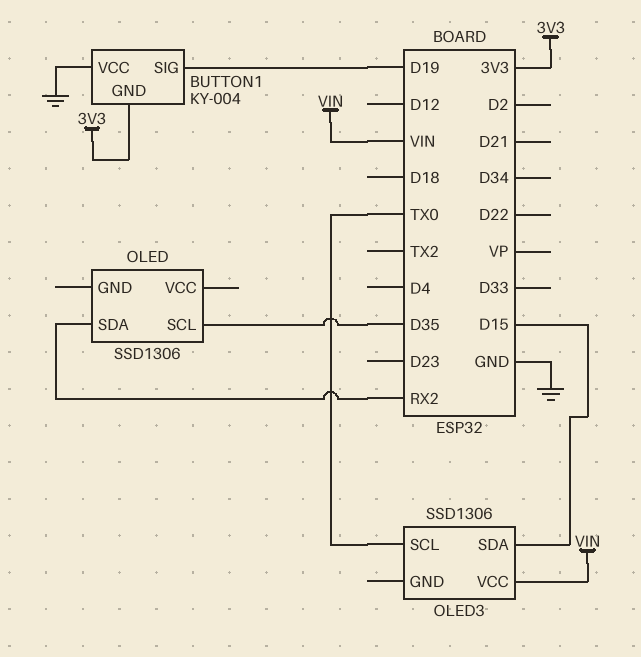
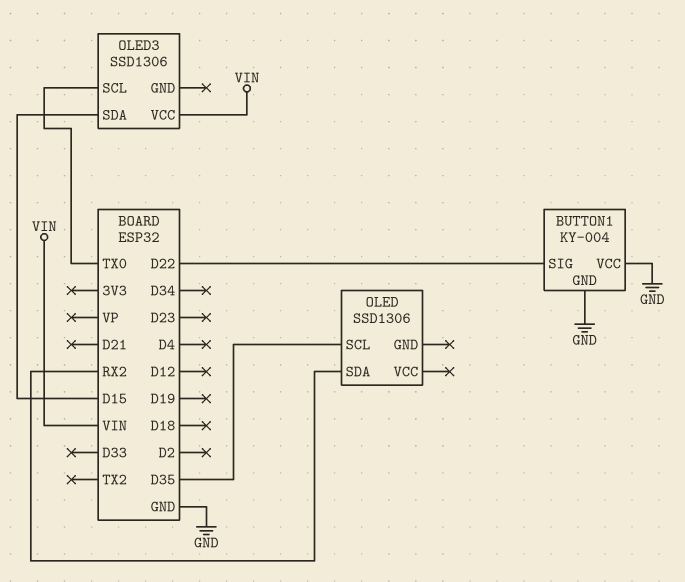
BUTTON1 pin GND: 3V3 -> GND
BUTTON1 pin SIG: D19 -> D22

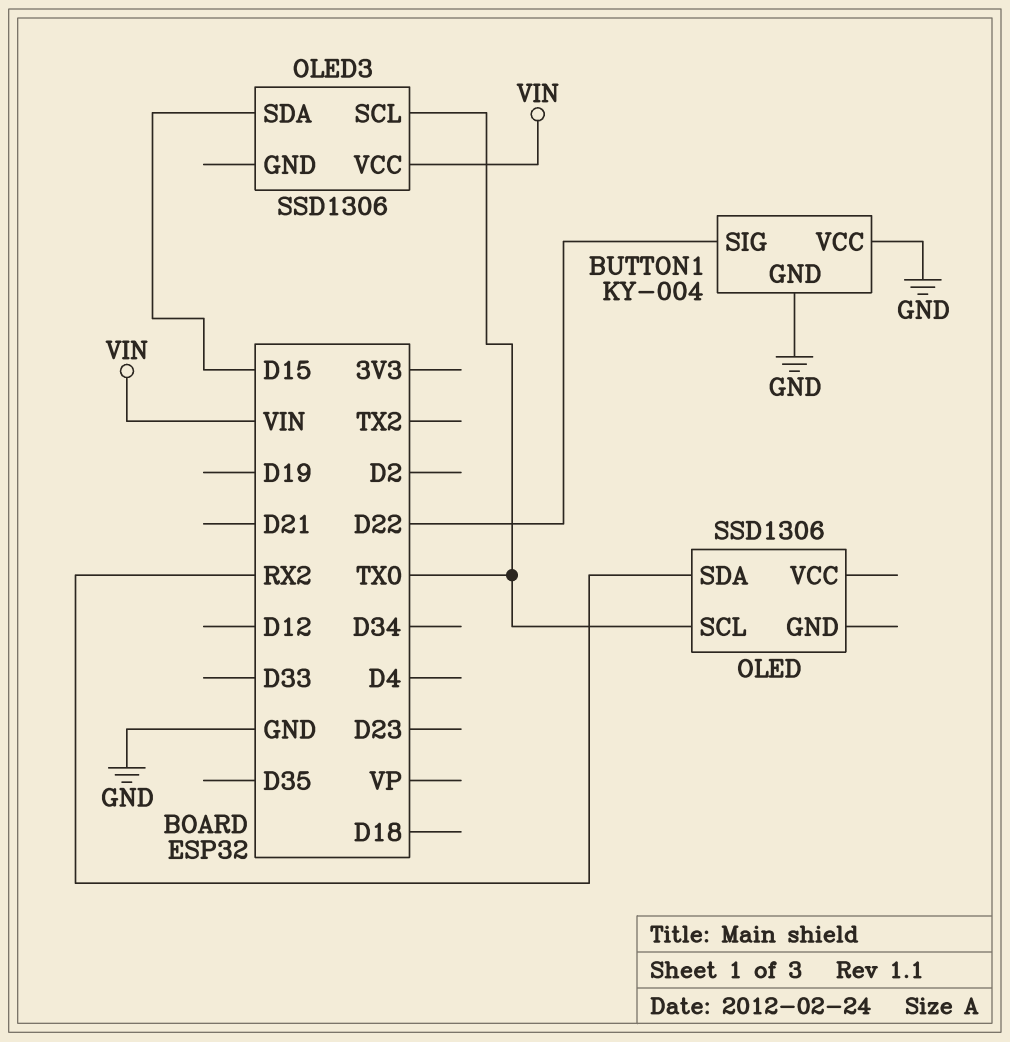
OLED pin SCL: D35 -> TX0

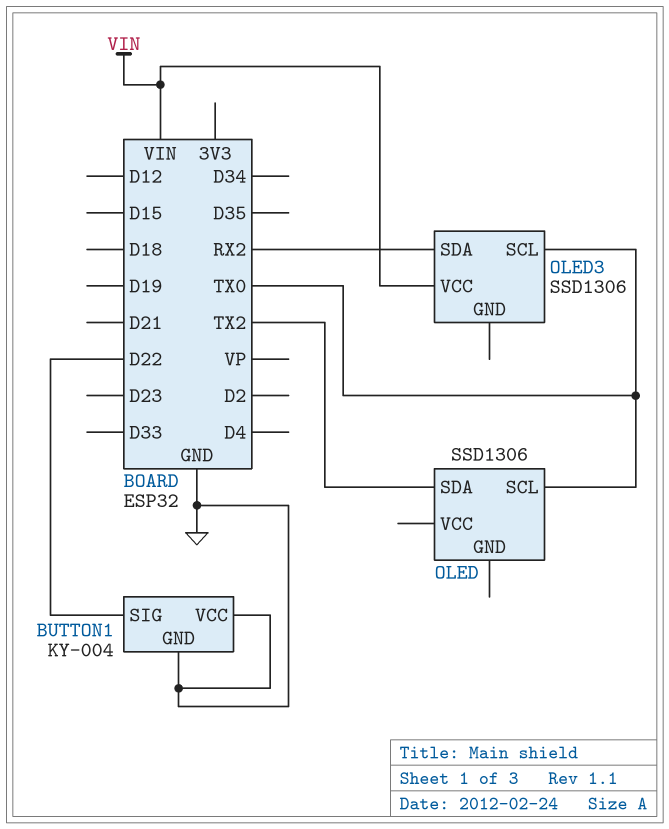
OLED pin SDA: RX2 -> TX2
OLED3 pin SDA: D15 -> RX2

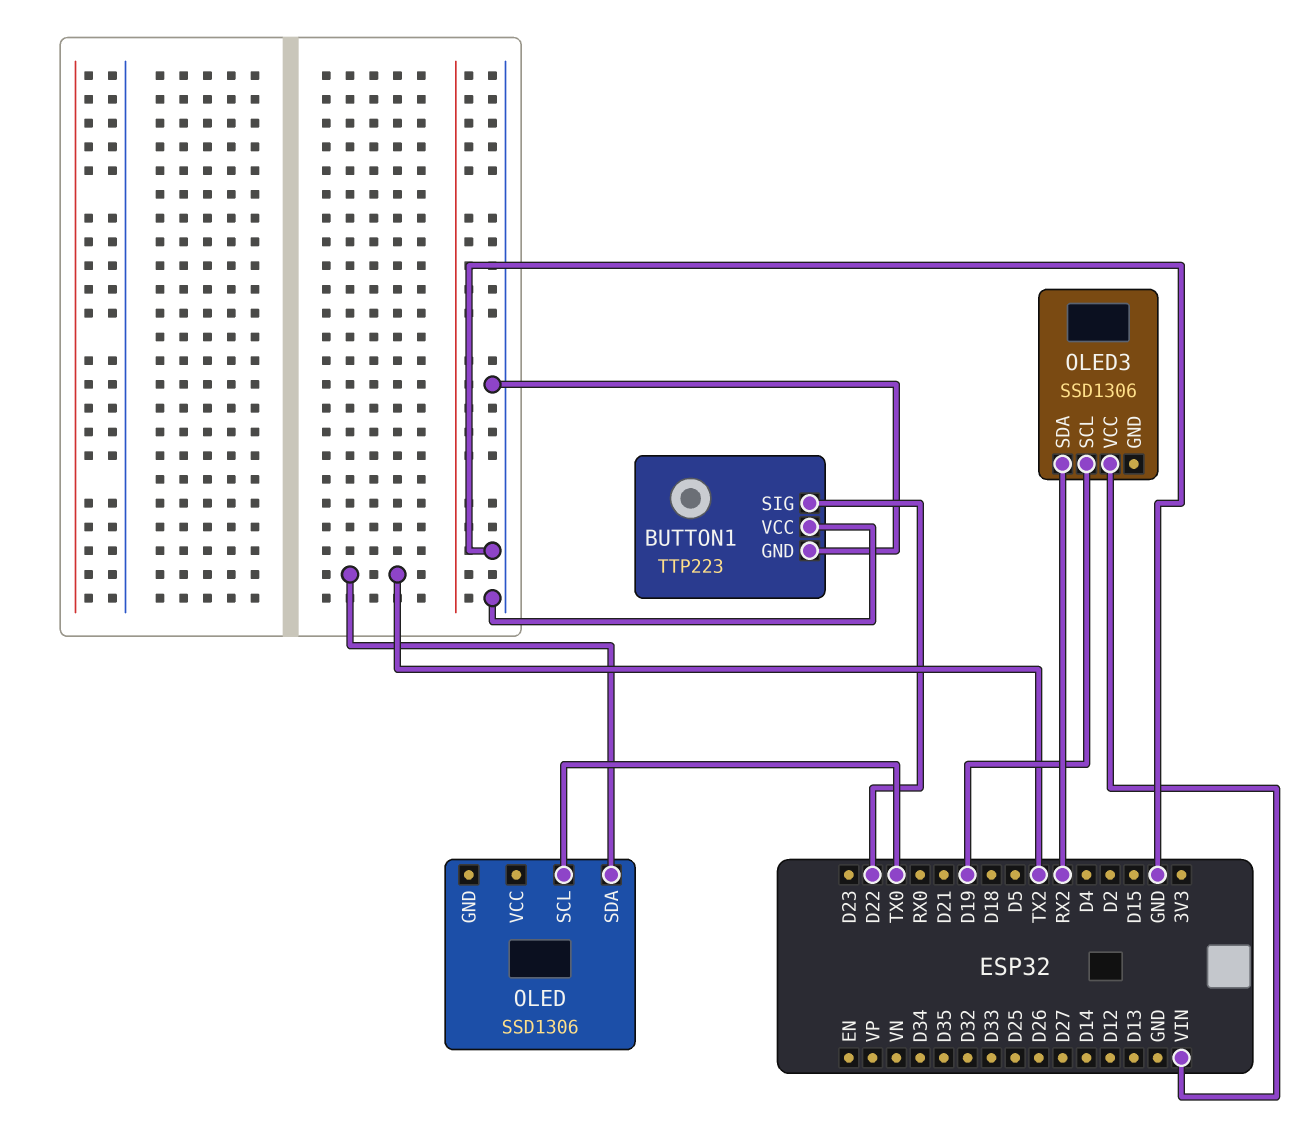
BUTTON1: KY-004 -> TTP223
OLED3 pin SCL: TX0 -> D19

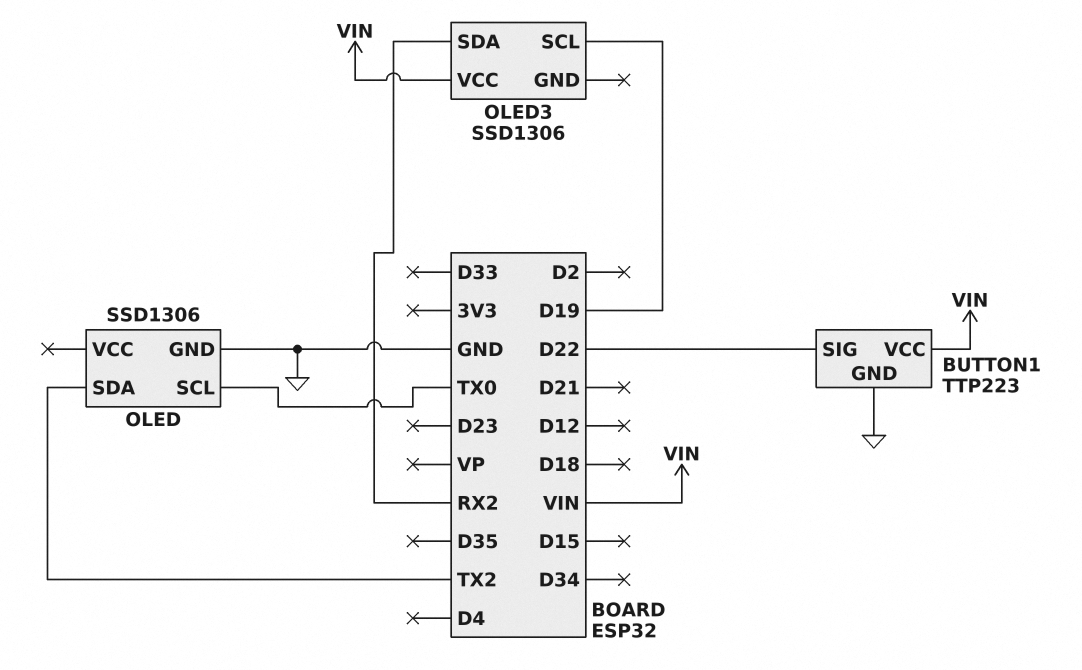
BUTTON1 pin VCC: GND -> VIN
OLED pin GND: none -> GND

